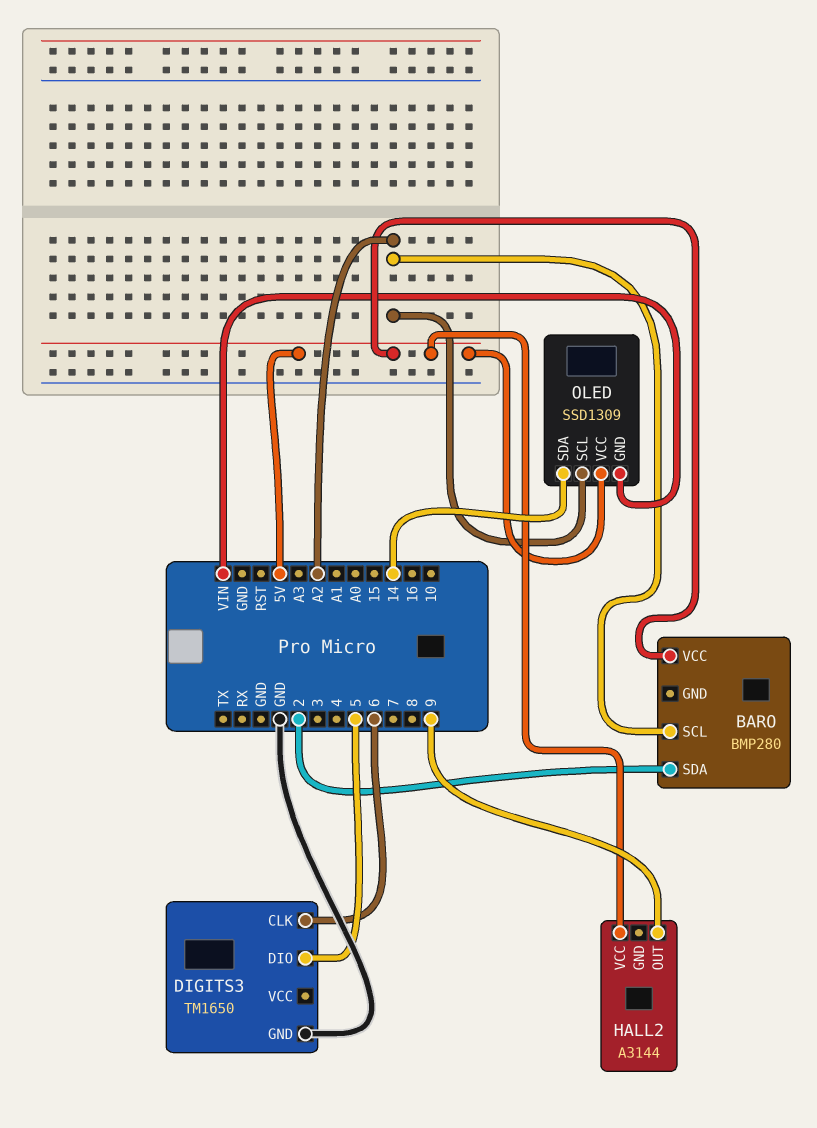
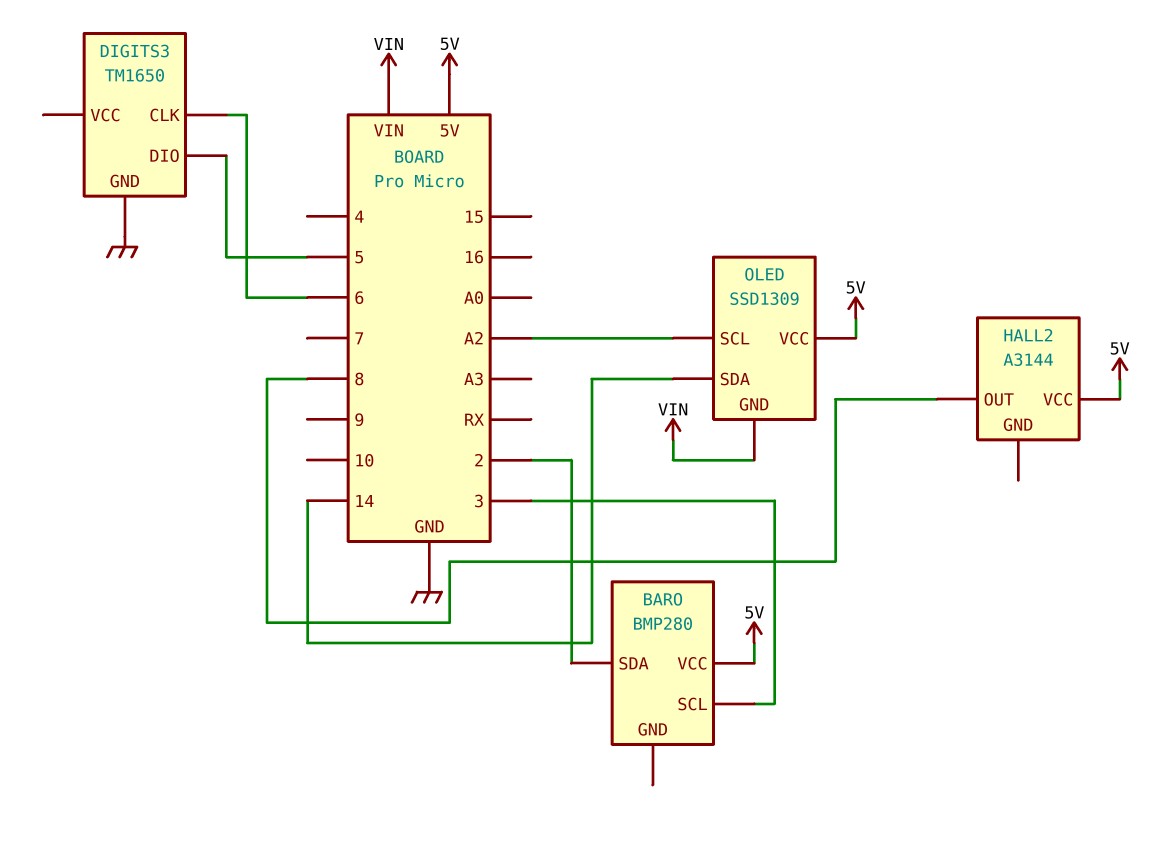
BARO pin SCL: A2 -> 3
HALL2 pin OUT: 9 -> 8

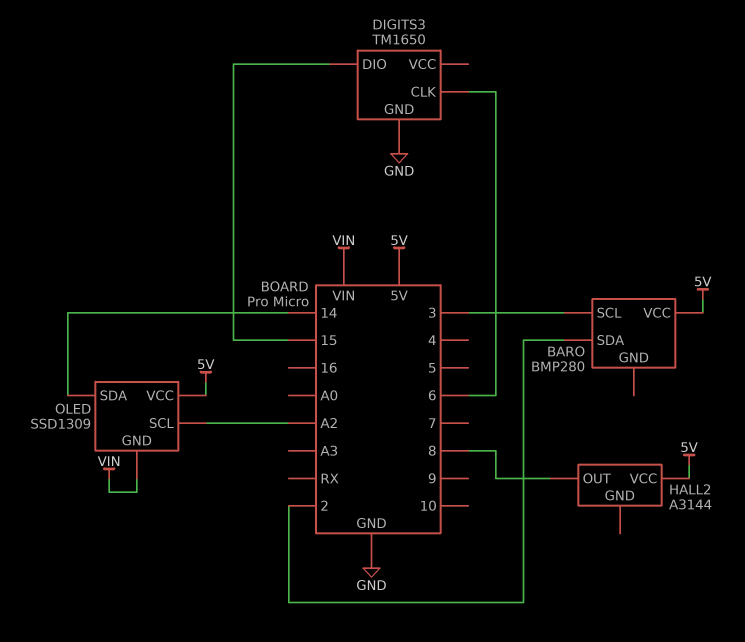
DIGITS3 pin DIO: 5 -> 15

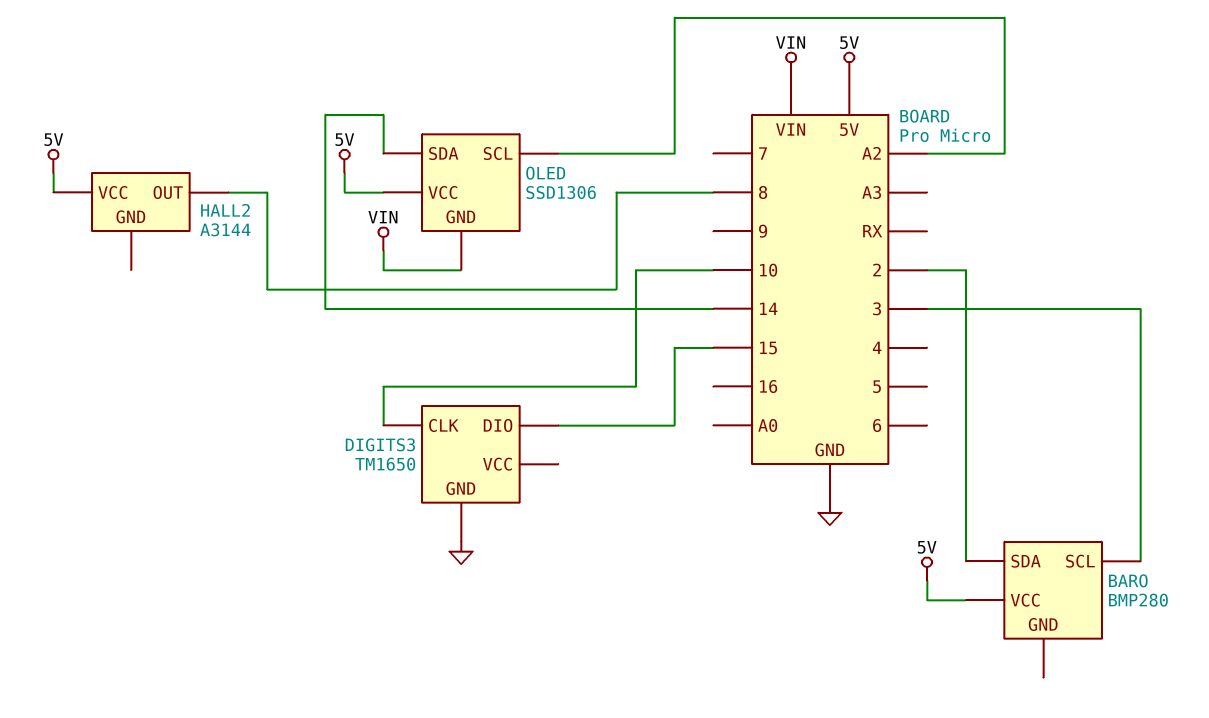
DIGITS3 pin CLK: 6 -> 10
OLED: SSD1309 -> SSD1306

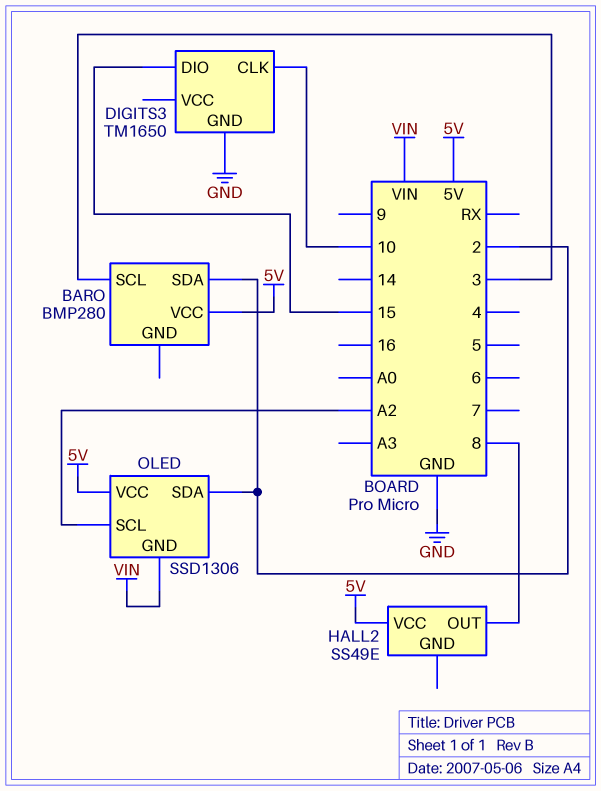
HALL2: A3144 -> SS49E
OLED pin SDA: 14 -> 2

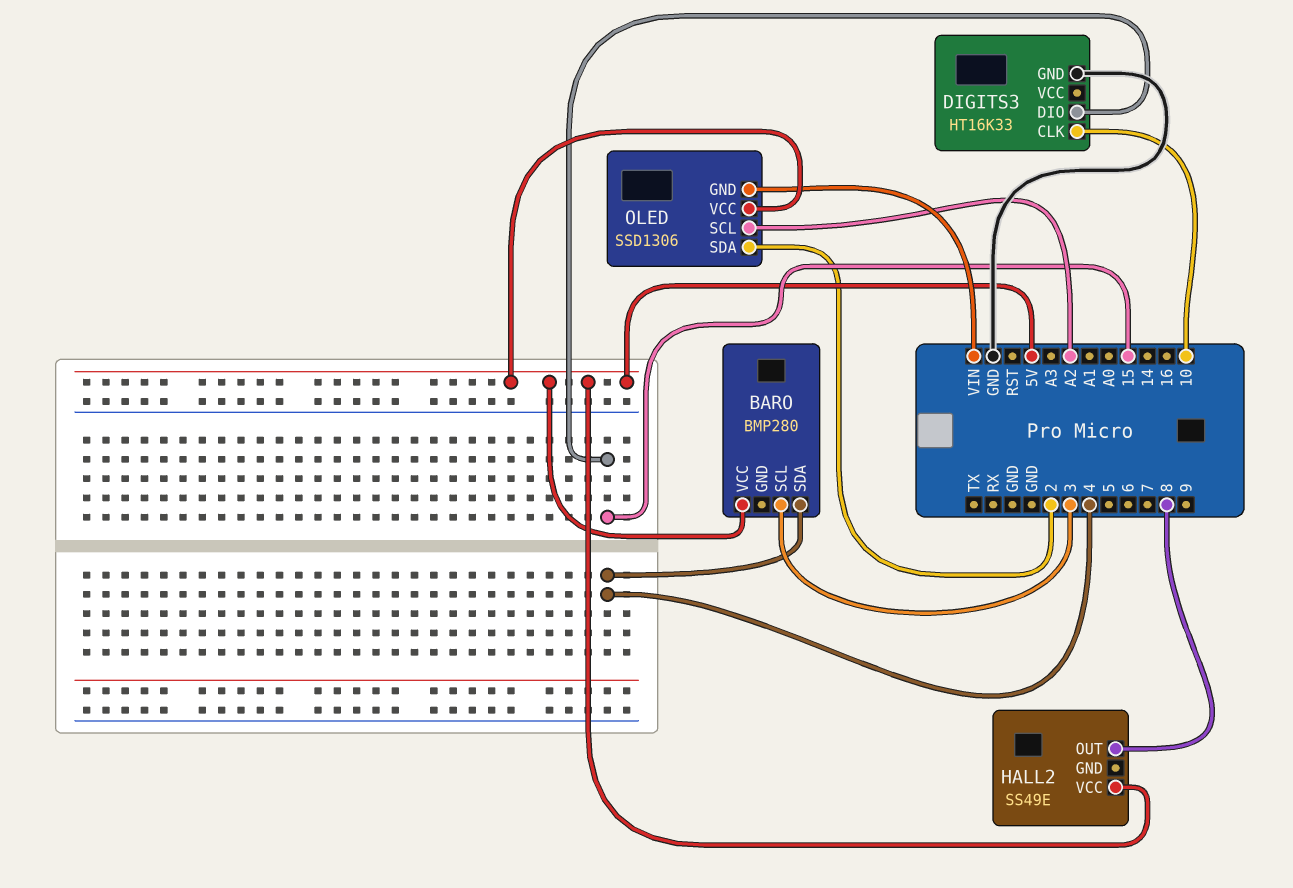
BARO pin SDA: 2 -> 4
DIGITS3: TM1650 -> HT16K33

